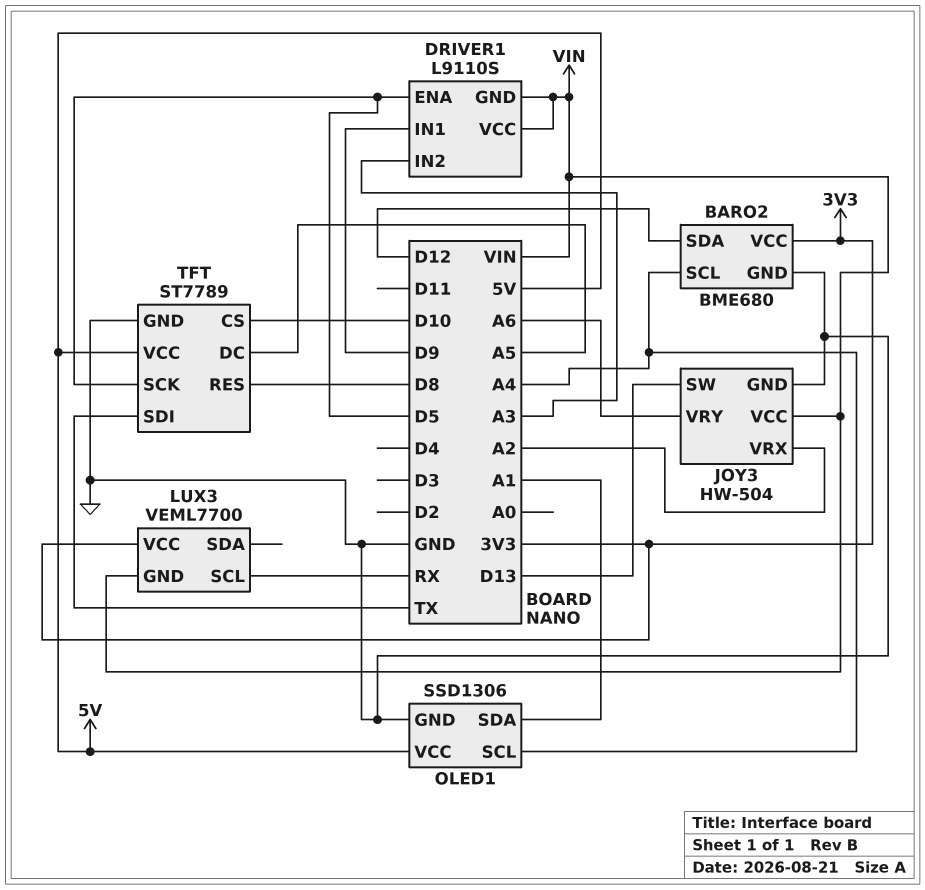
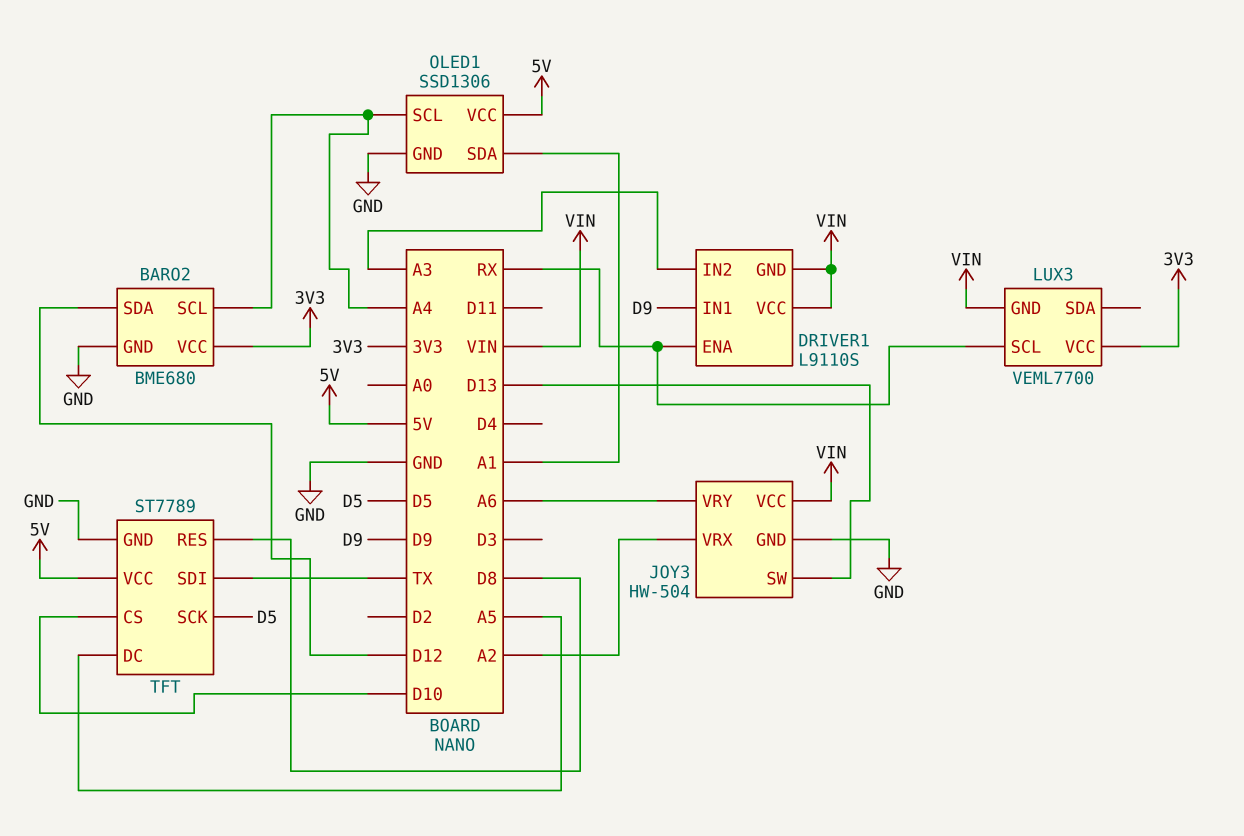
DRIVER1 pin ENA: D5 -> RX

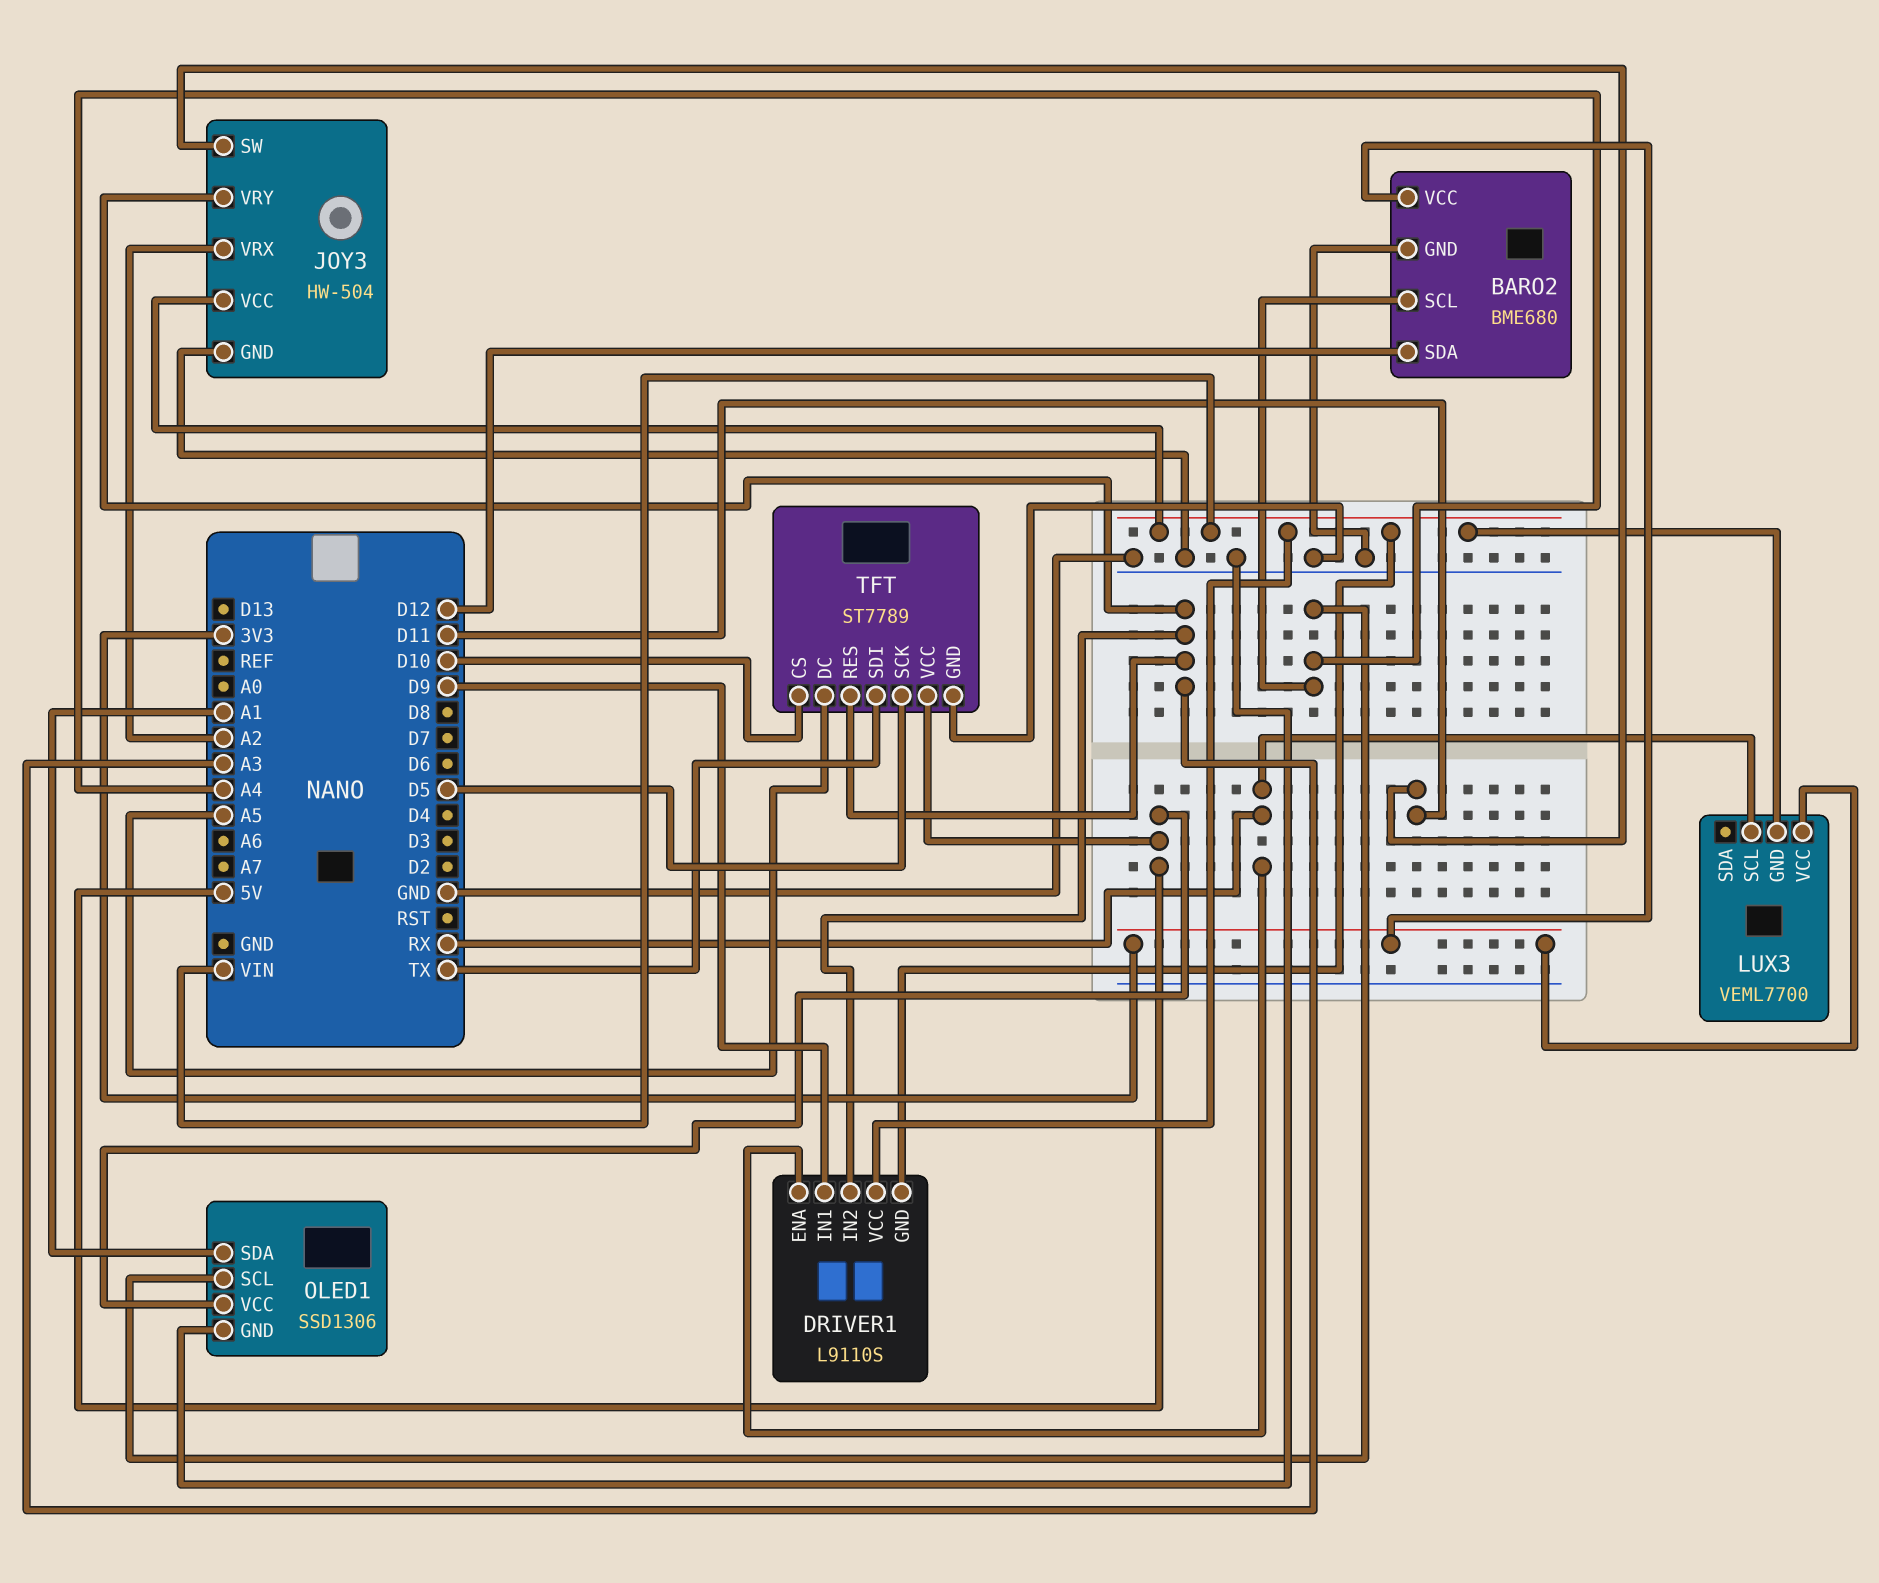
JOY3 pin SW: D13 -> D11
JOY3 pin VRY: A6 -> A3
TFT pin RES: D8 -> A3

